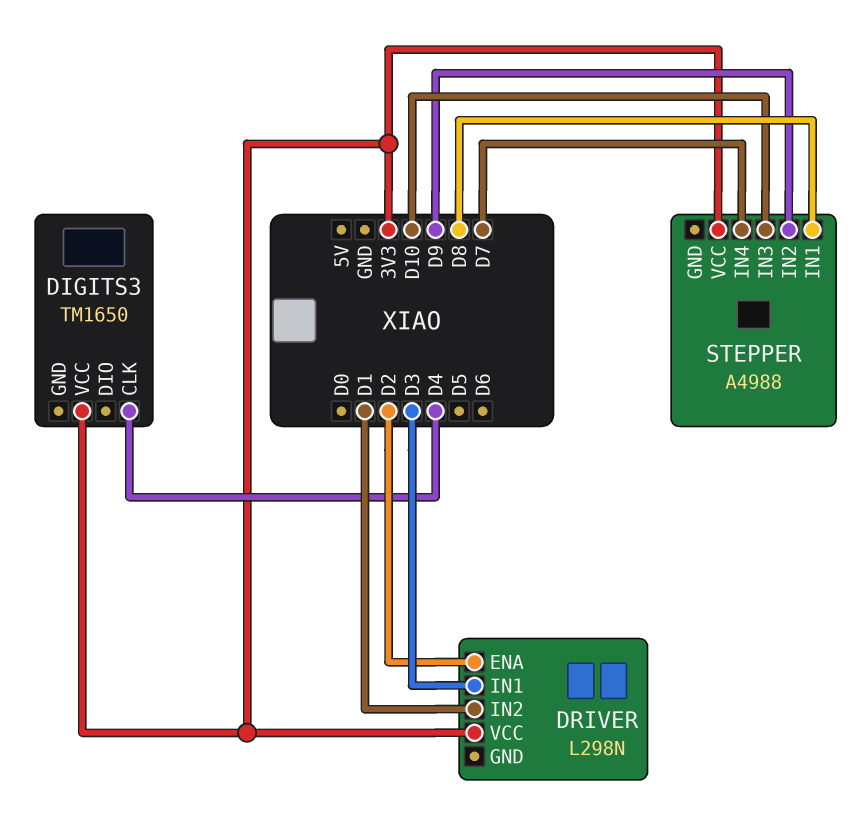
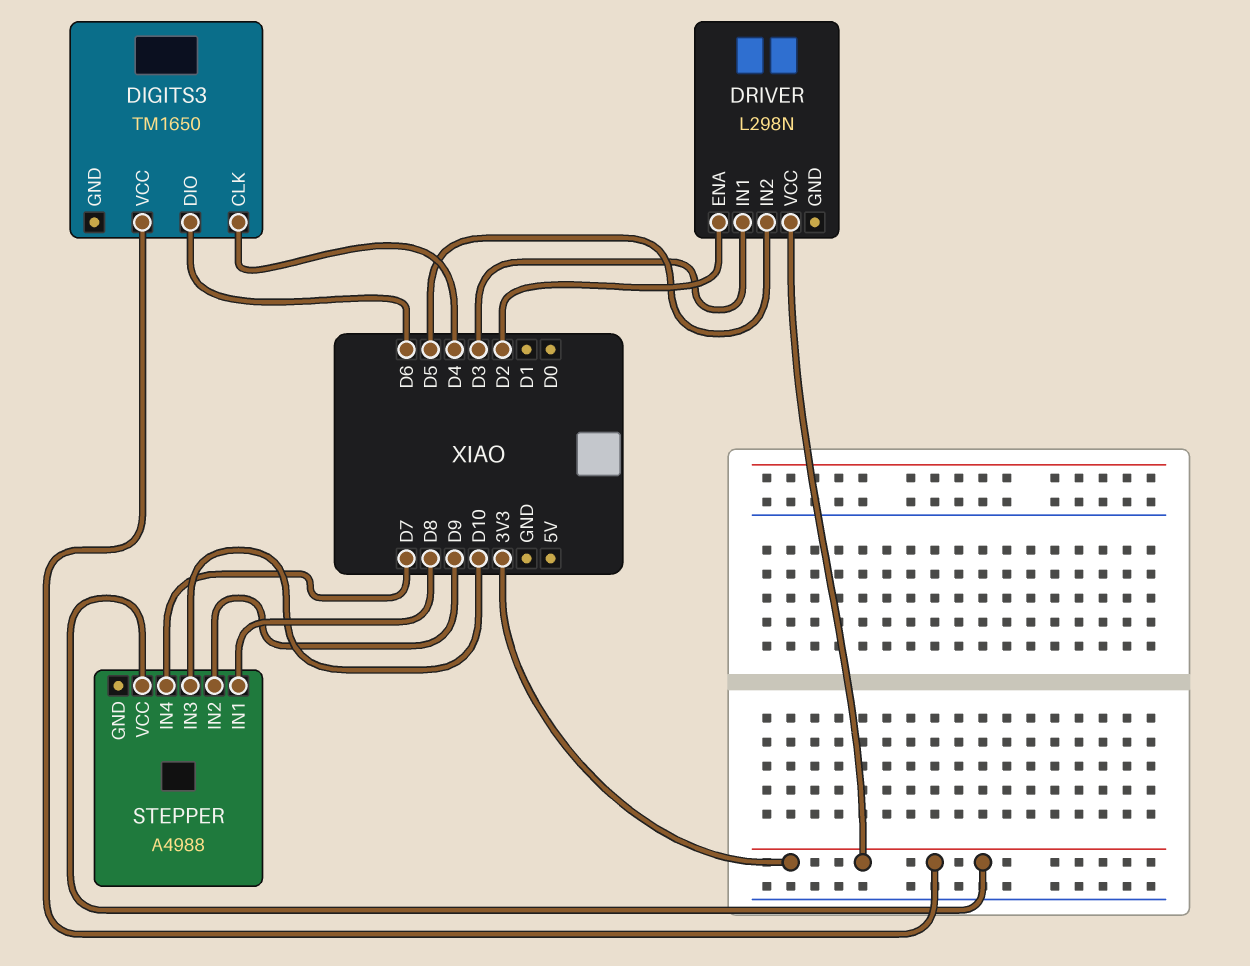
DIGITS3 pin DIO: none -> D6
DRIVER pin IN2: D1 -> D5

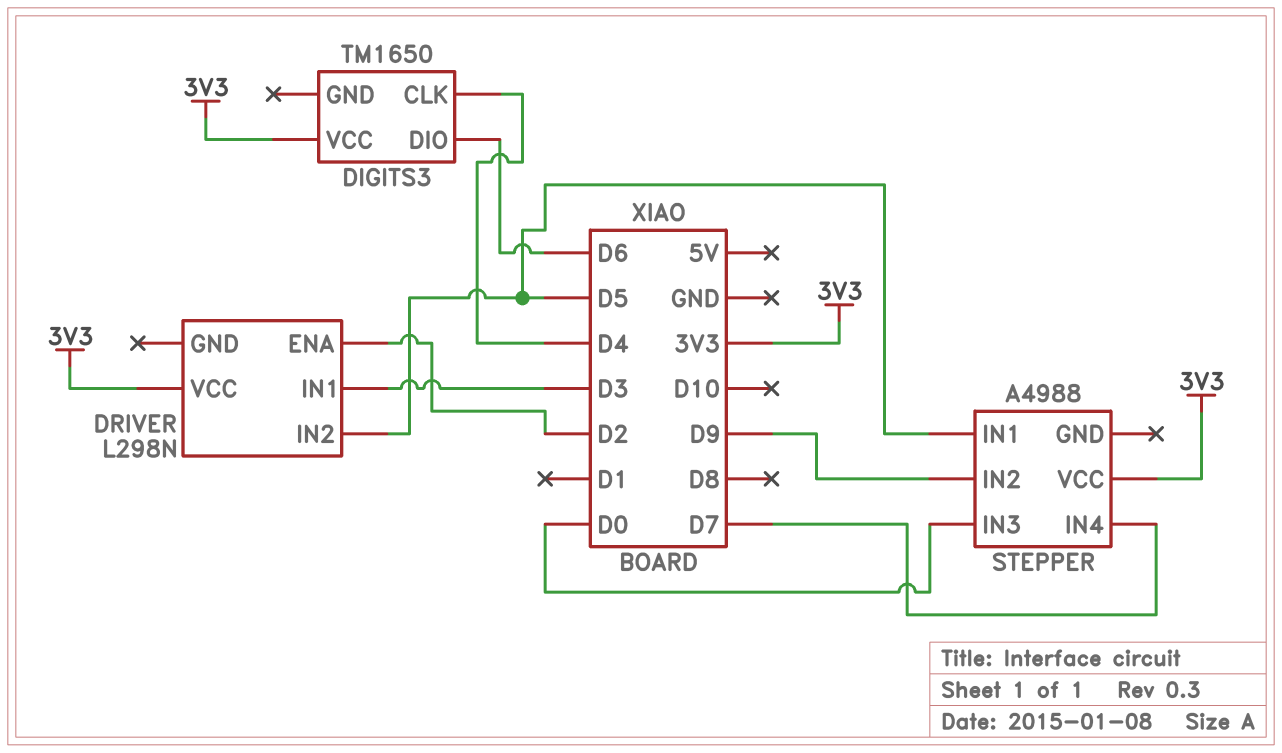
STEPPER pin IN1: D8 -> D5
STEPPER pin IN3: D10 -> D0

